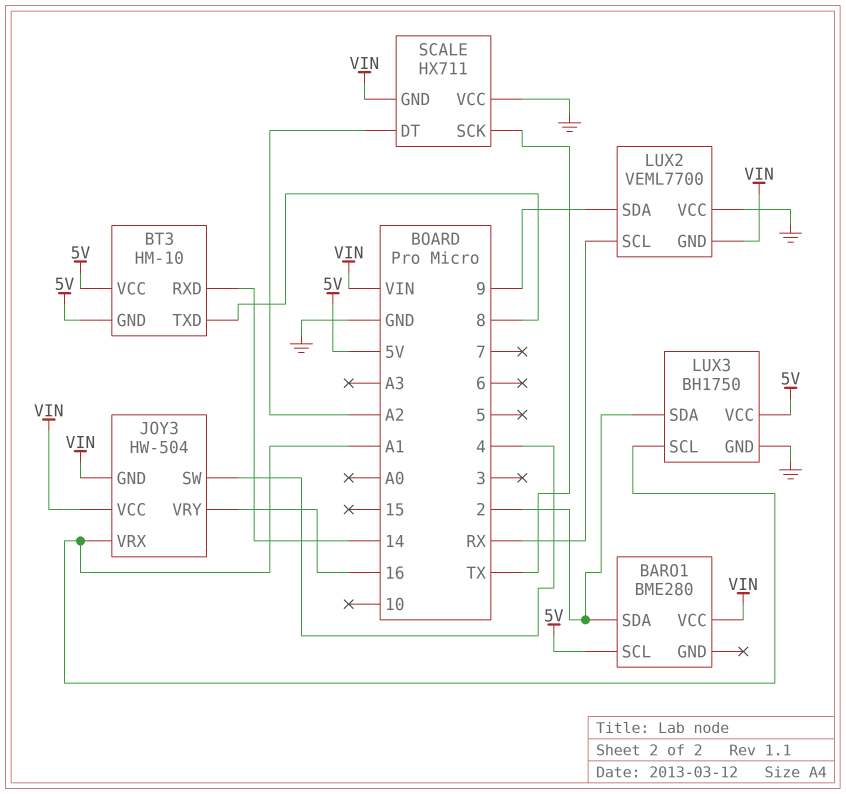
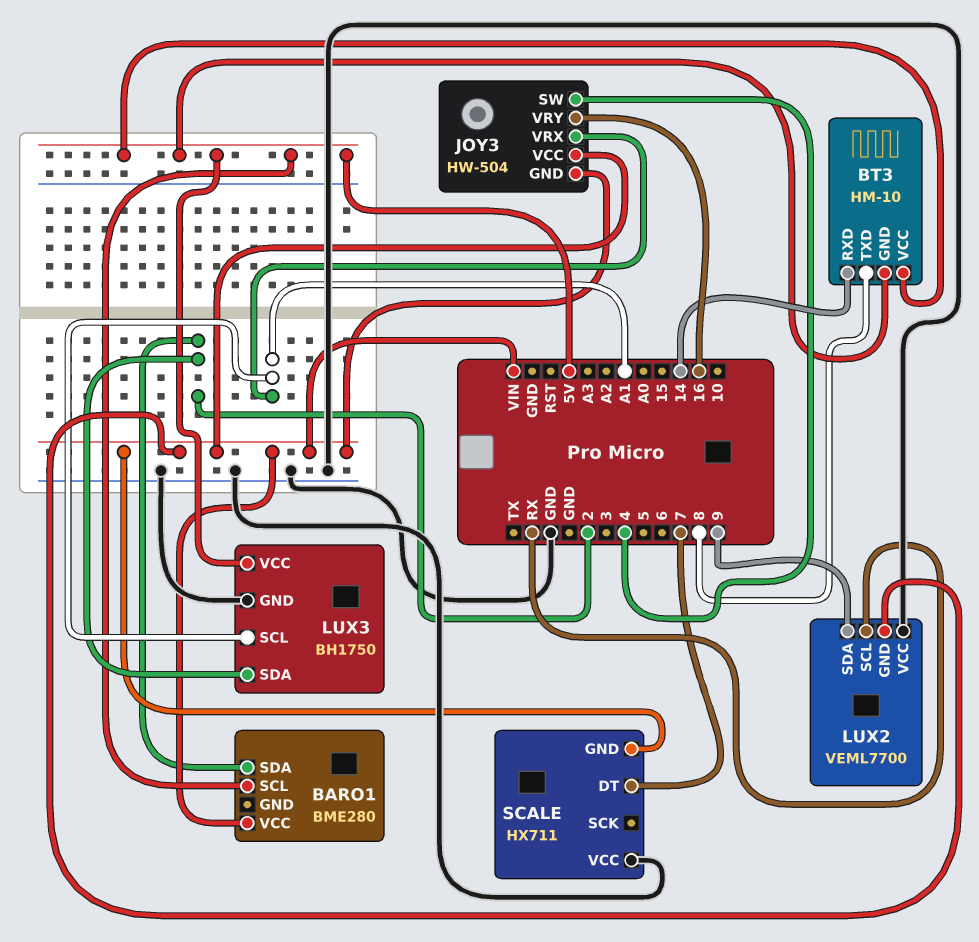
SCALE pin DT: A2 -> 7
SCALE pin SCK: TX -> none

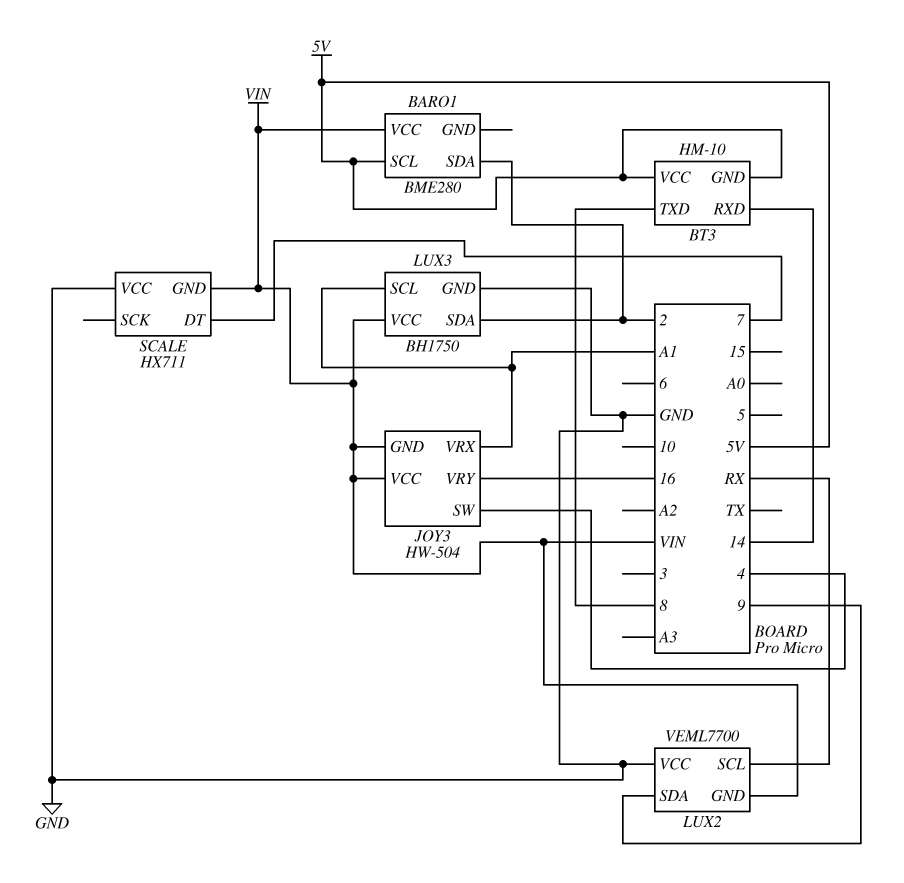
LUX3 pin VCC: 5V -> VIN

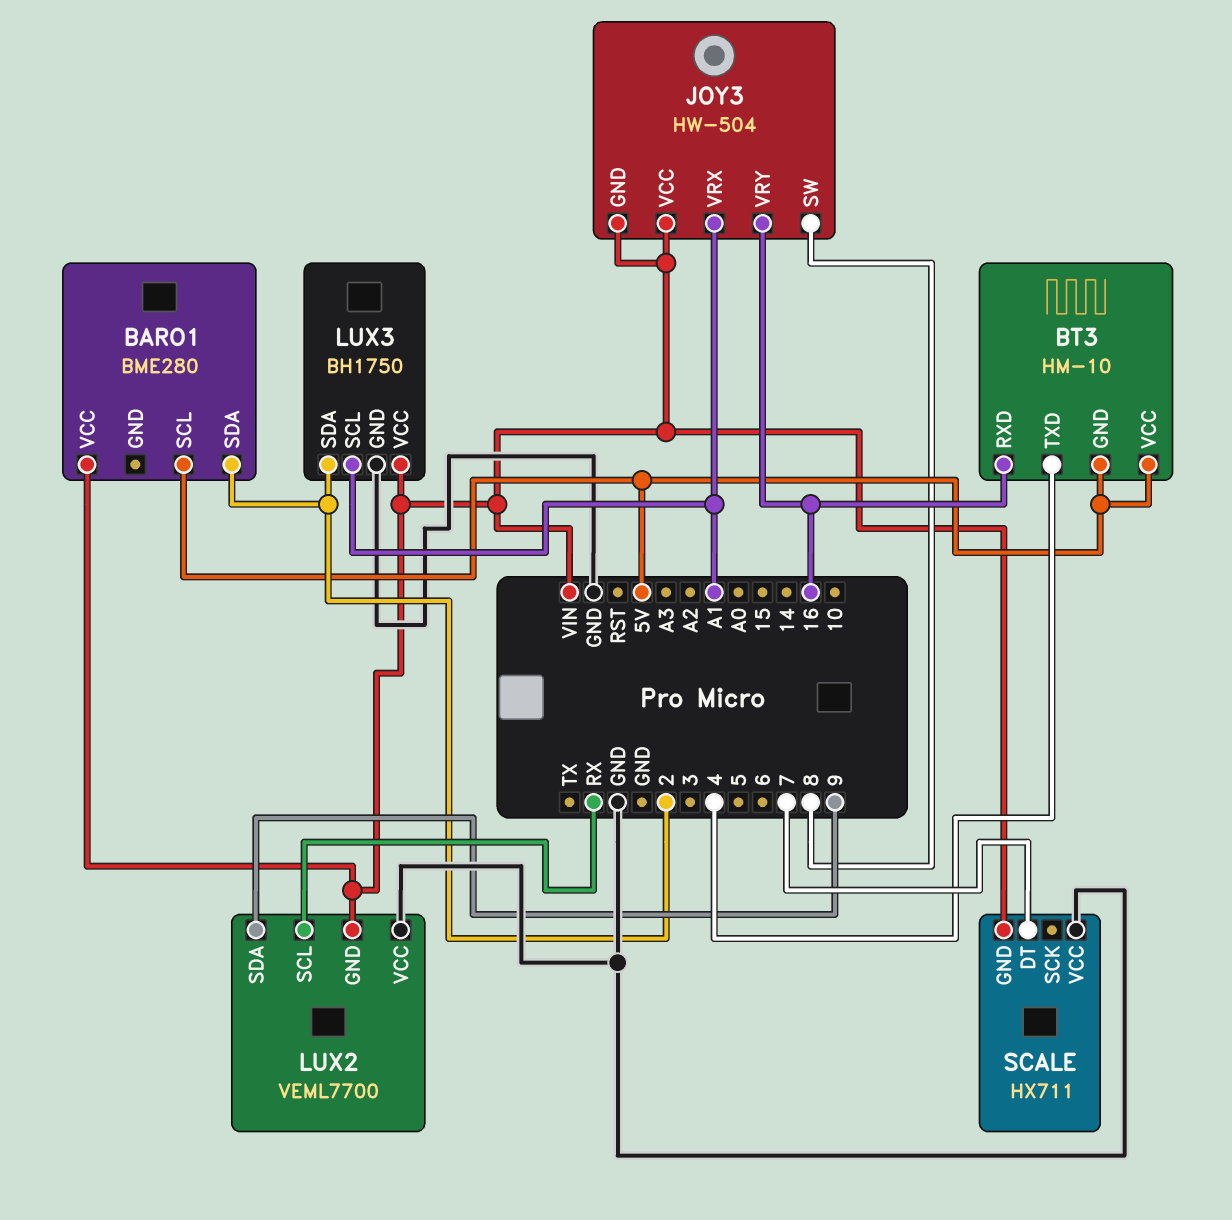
BT3 pin RXD: 14 -> 16
BT3 pin TXD: 8 -> 4
JOY3 pin SW: 4 -> 8

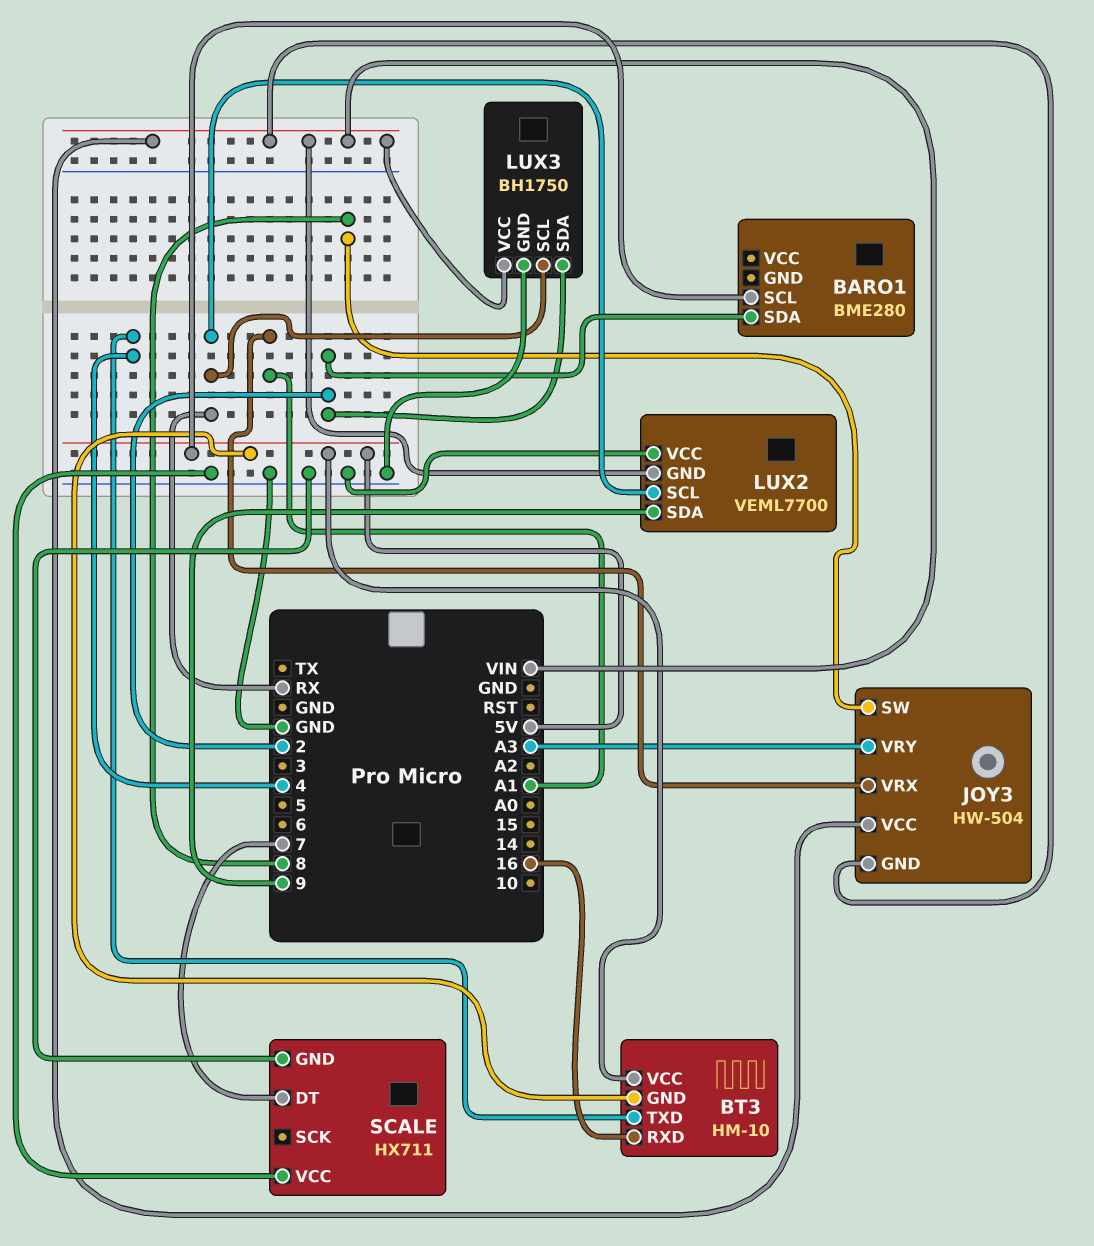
BARO1 pin VCC: VIN -> none
JOY3 pin VRY: 16 -> A3
LUX3 pin SCL: A1 -> RX
SCALE pin GND: VIN -> GND

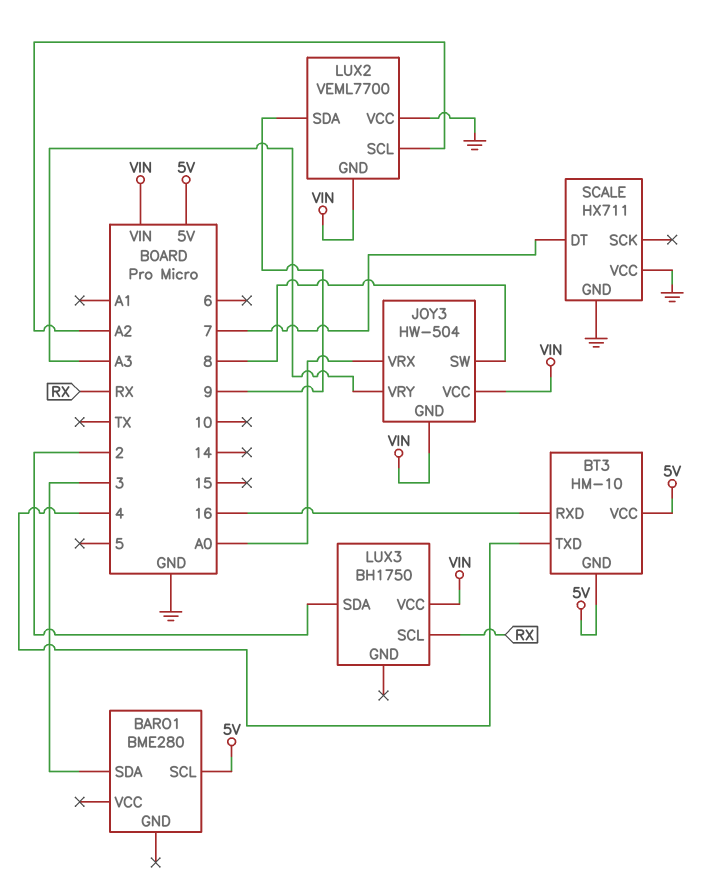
BARO1 pin SDA: 2 -> 3
JOY3 pin VRX: A1 -> A0
LUX2 pin SCL: RX -> A2
LUX3 pin GND: GND -> none

